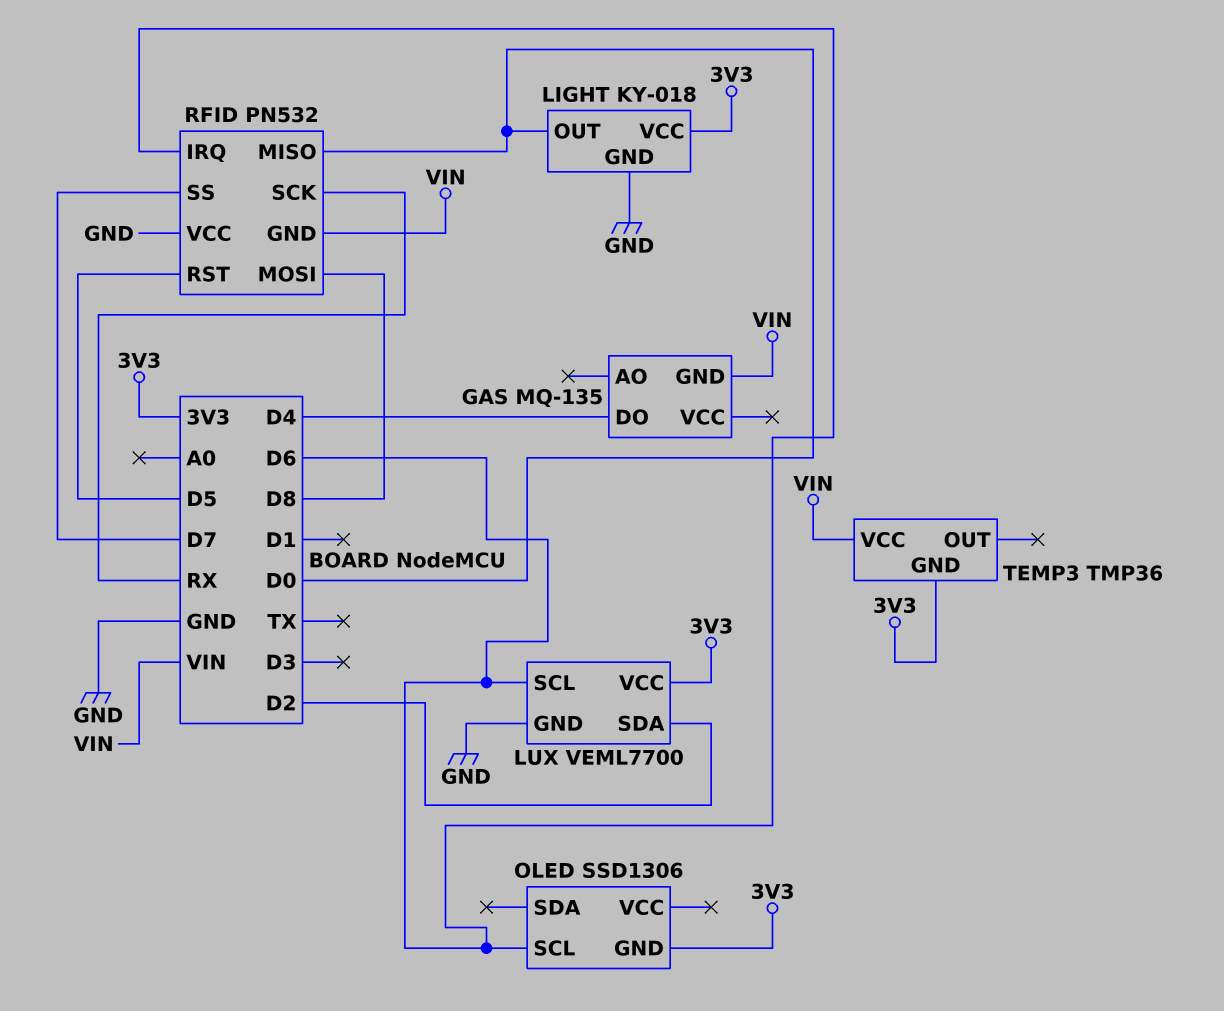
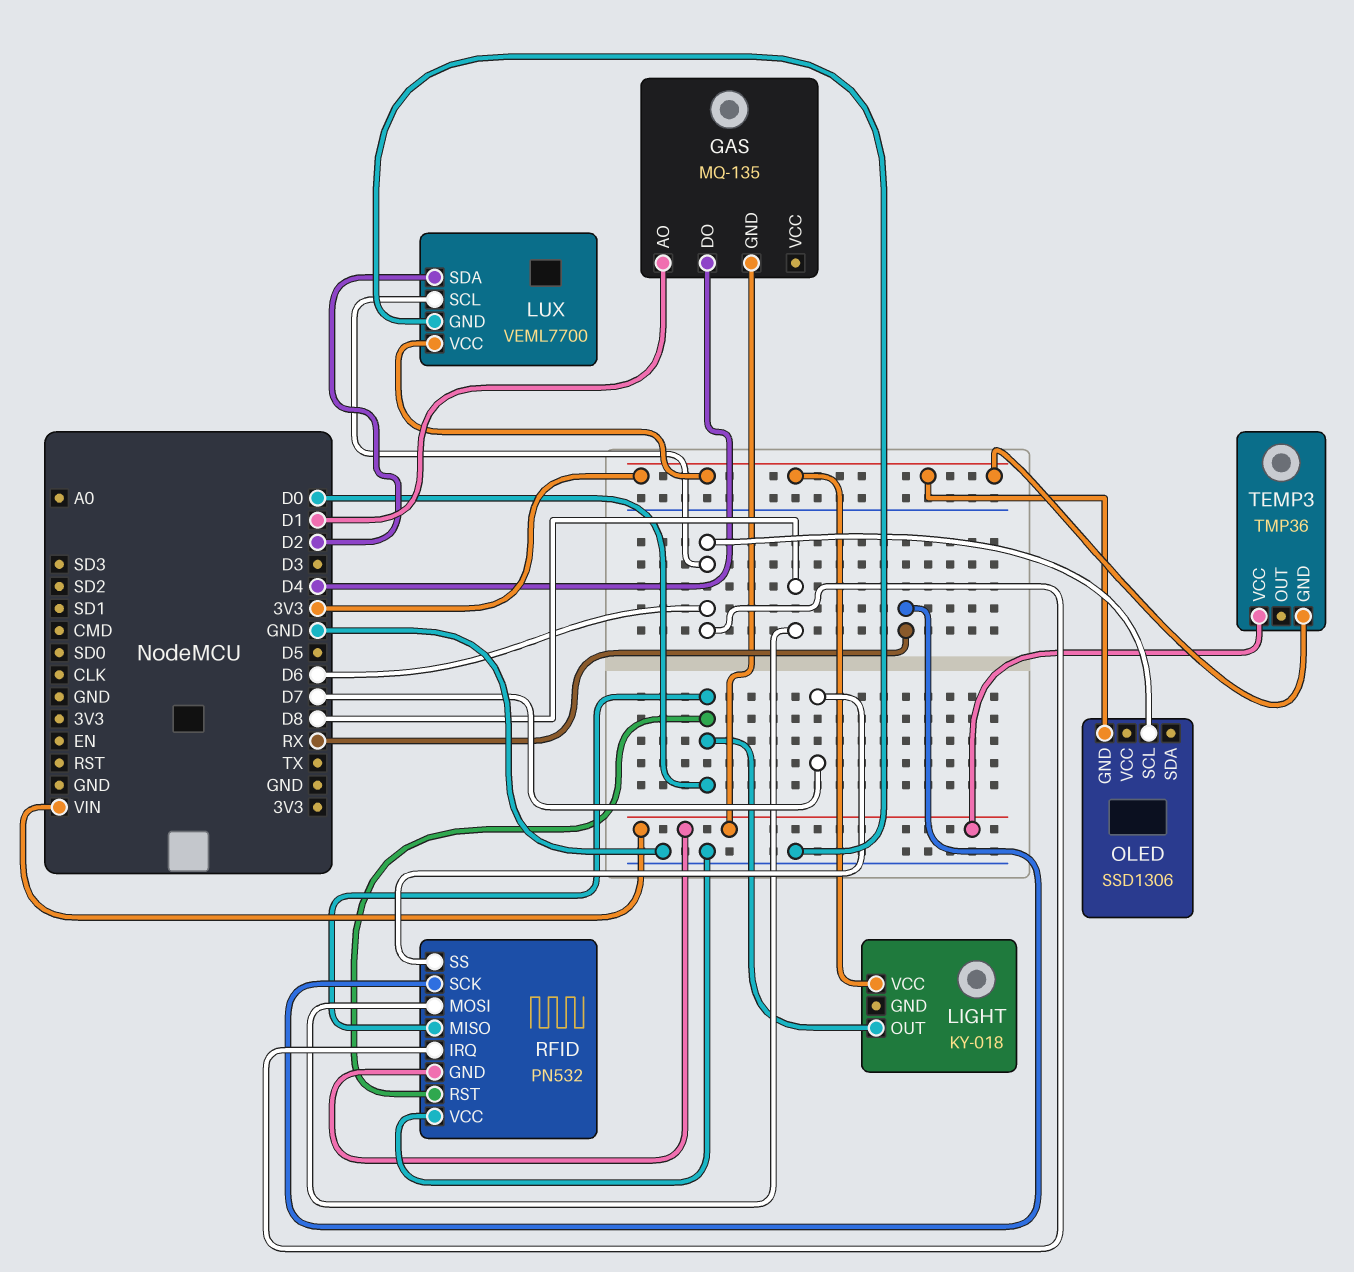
GAS pin AO: none -> D1
LIGHT pin GND: GND -> none
RFID pin RST: D5 -> D0

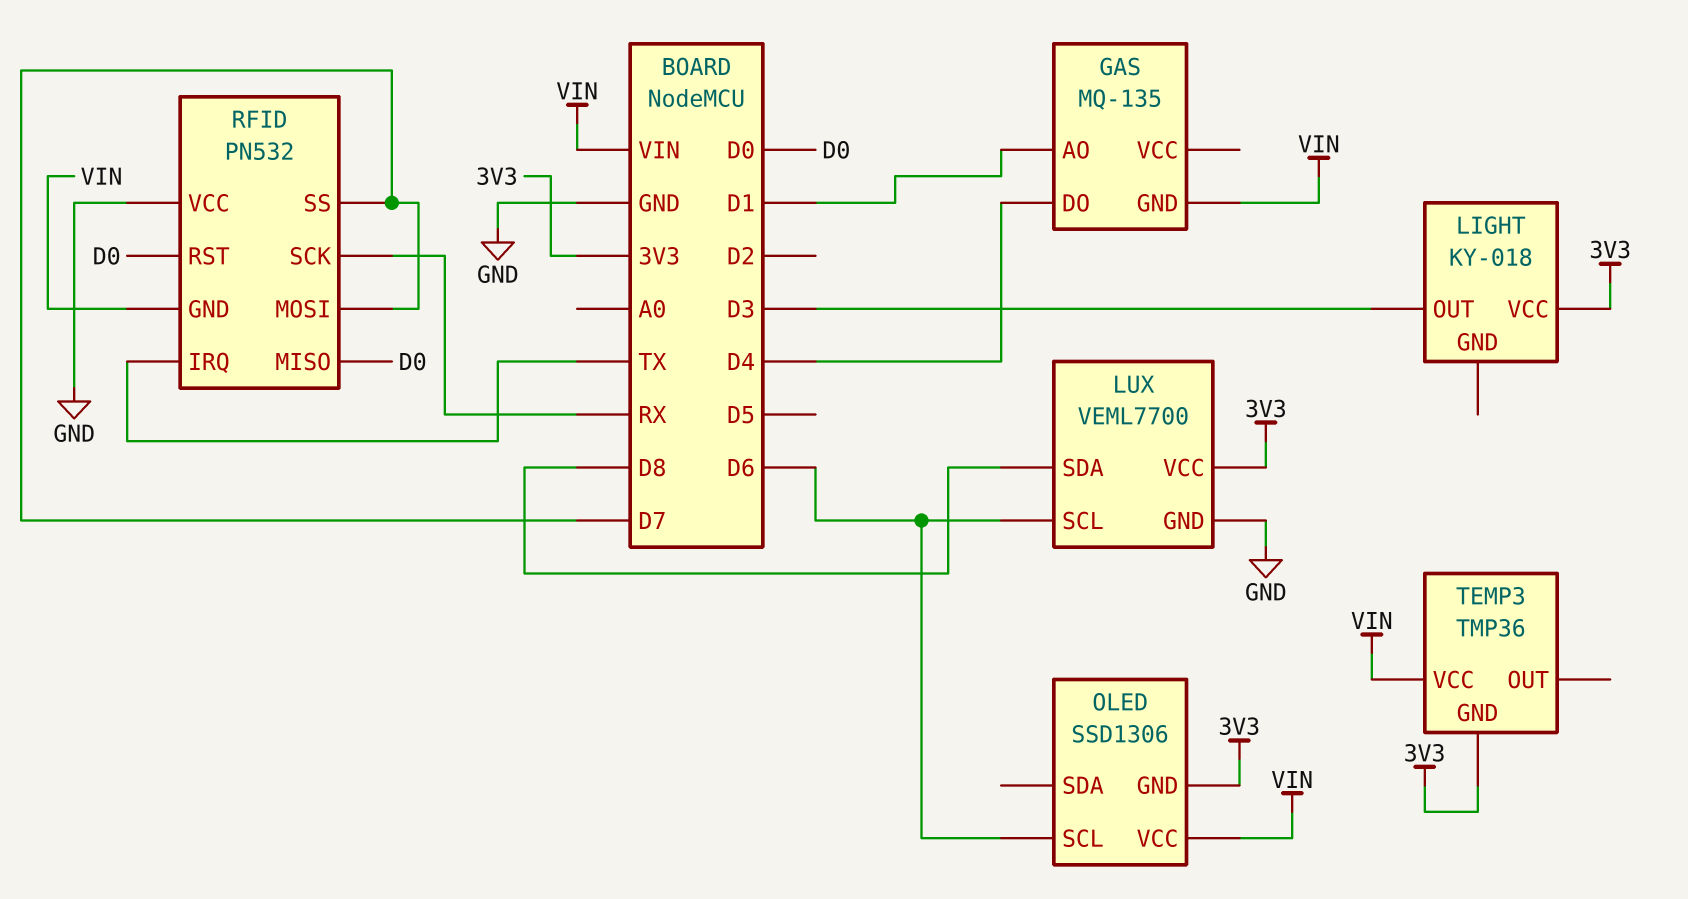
LIGHT pin OUT: D0 -> D3
LUX pin SDA: D2 -> D8
OLED pin VCC: none -> VIN
RFID pin IRQ: D6 -> TX
RFID pin MOSI: D8 -> D7

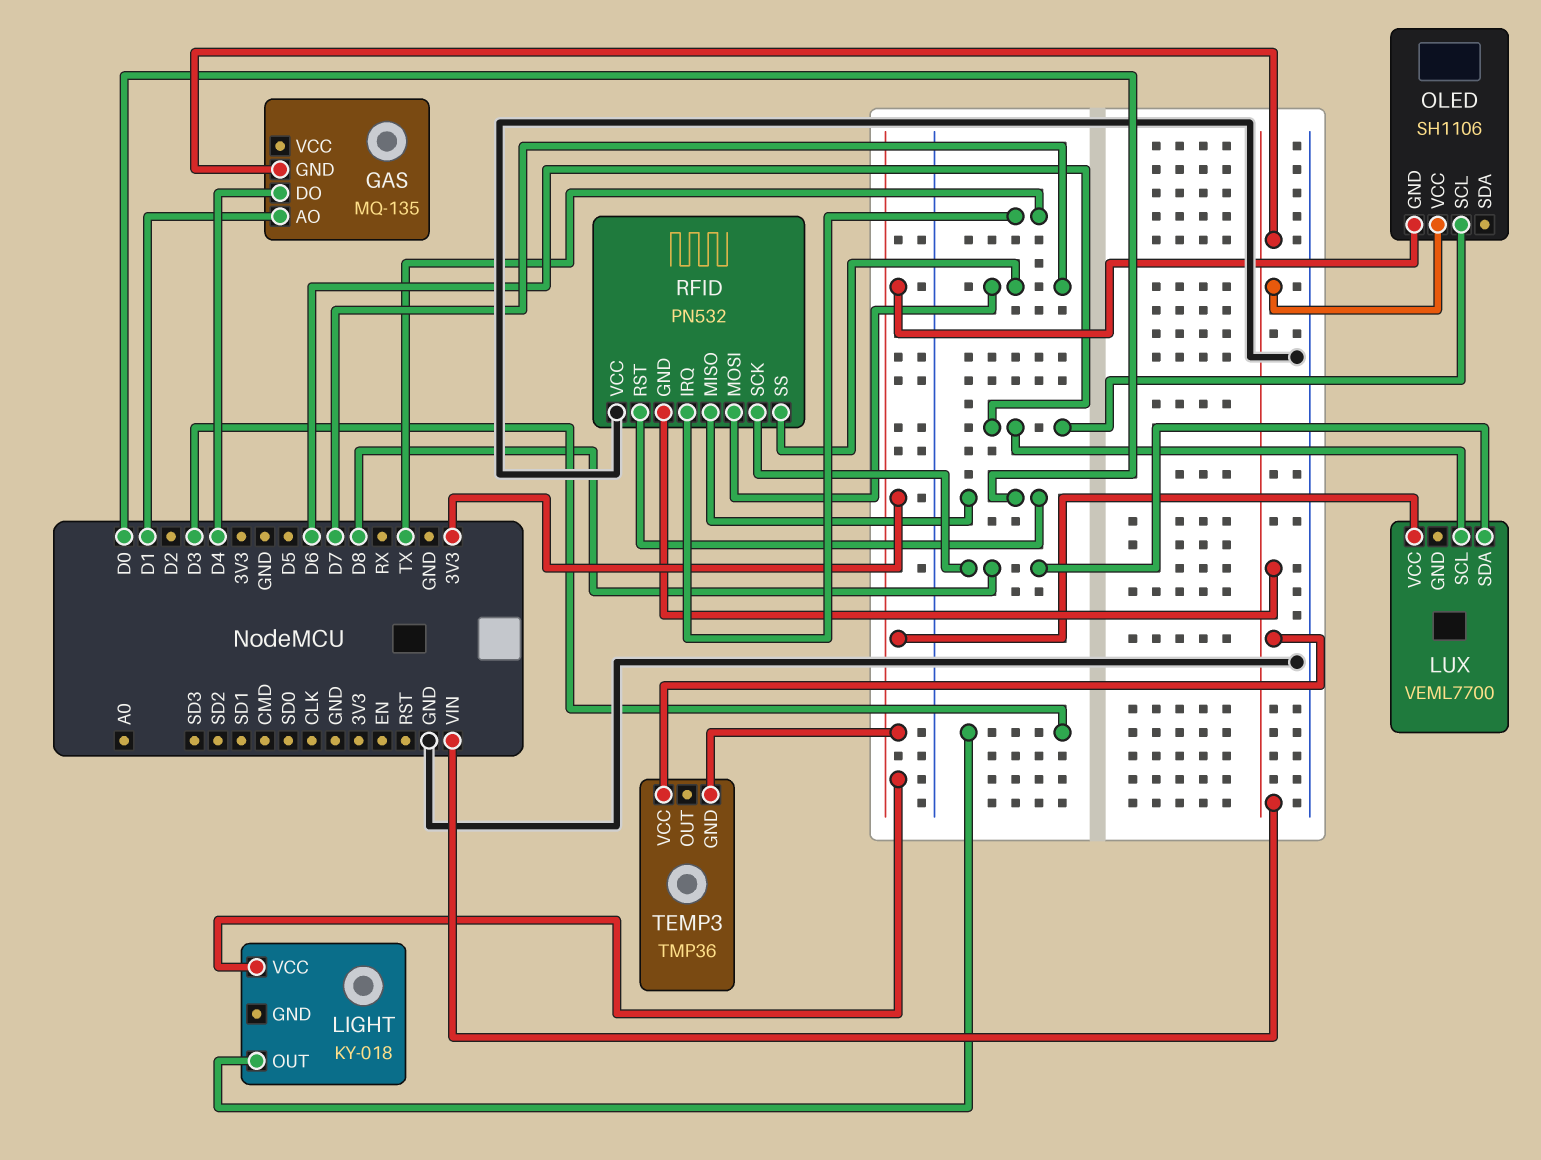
LUX pin GND: GND -> none
OLED: SSD1306 -> SH1106
RFID pin SCK: RX -> D8

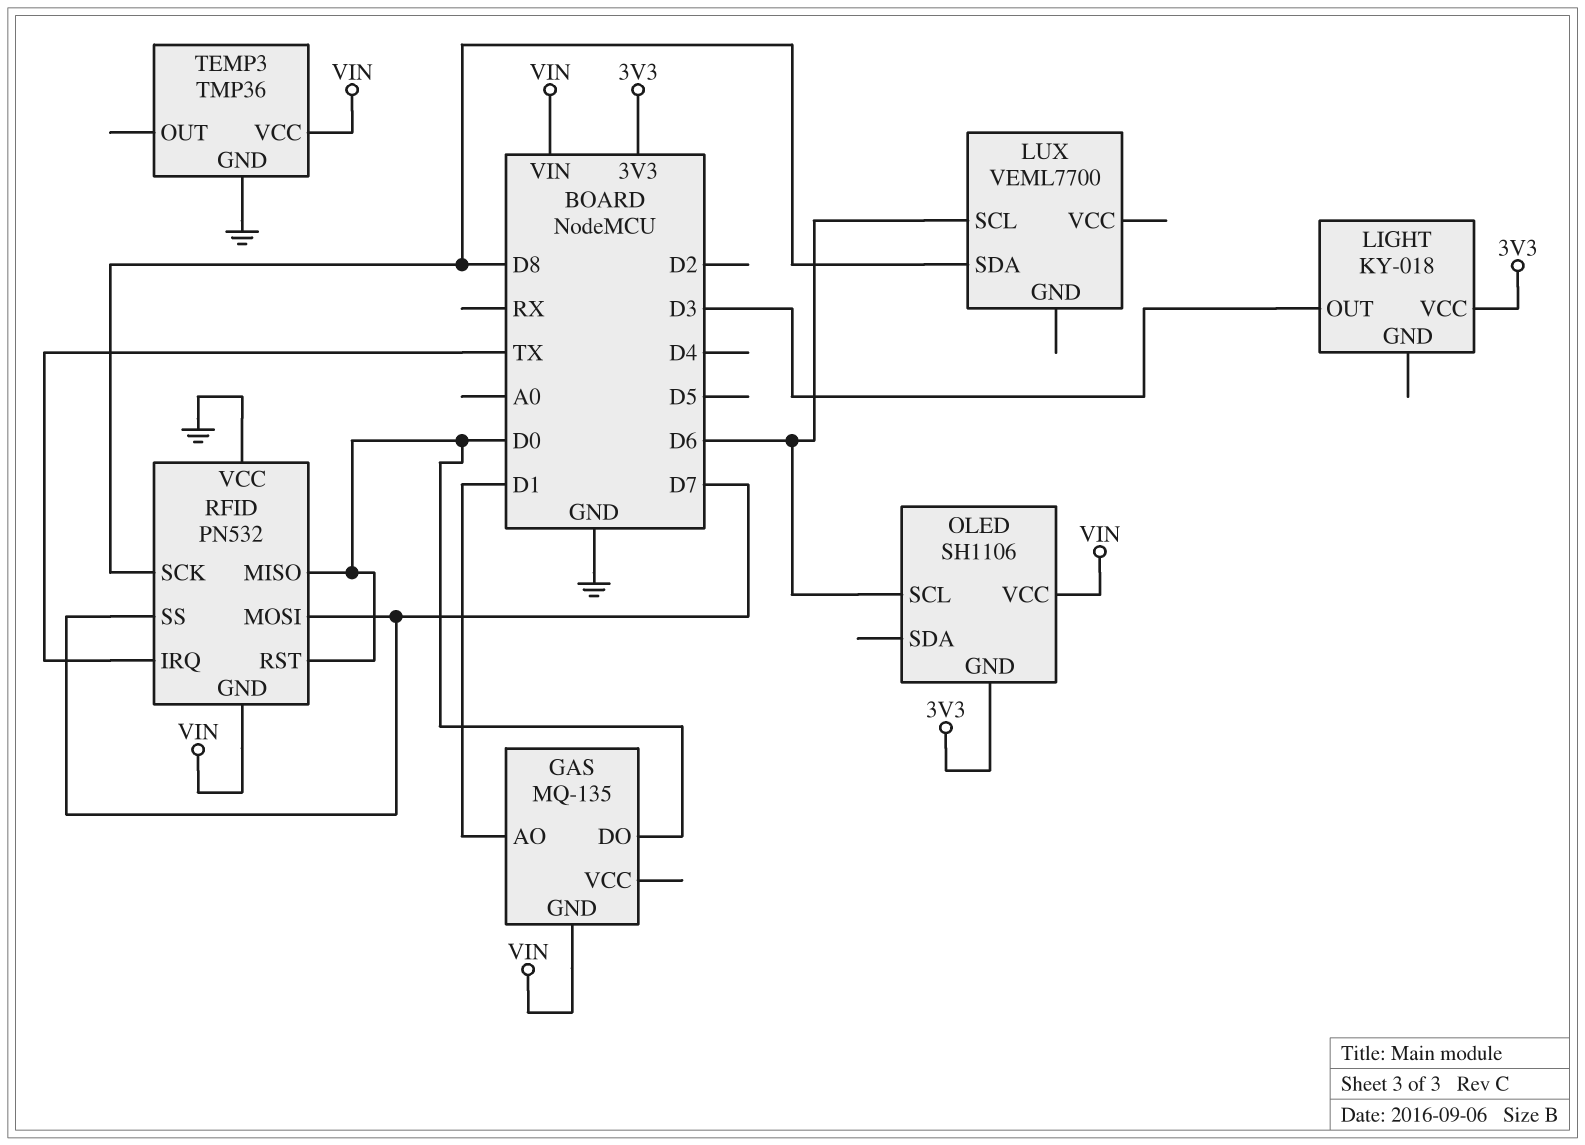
GAS pin DO: D4 -> D0
LUX pin VCC: 3V3 -> none
TEMP3 pin GND: 3V3 -> GND

